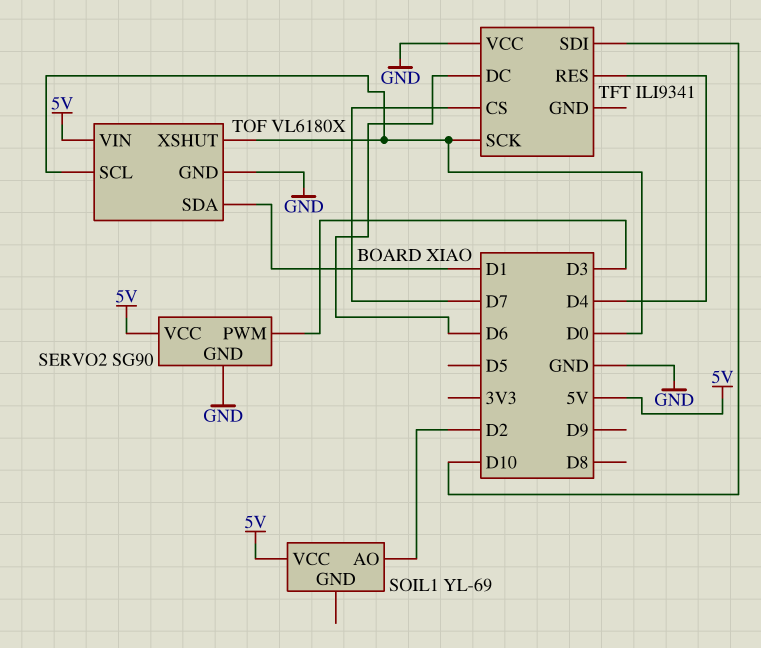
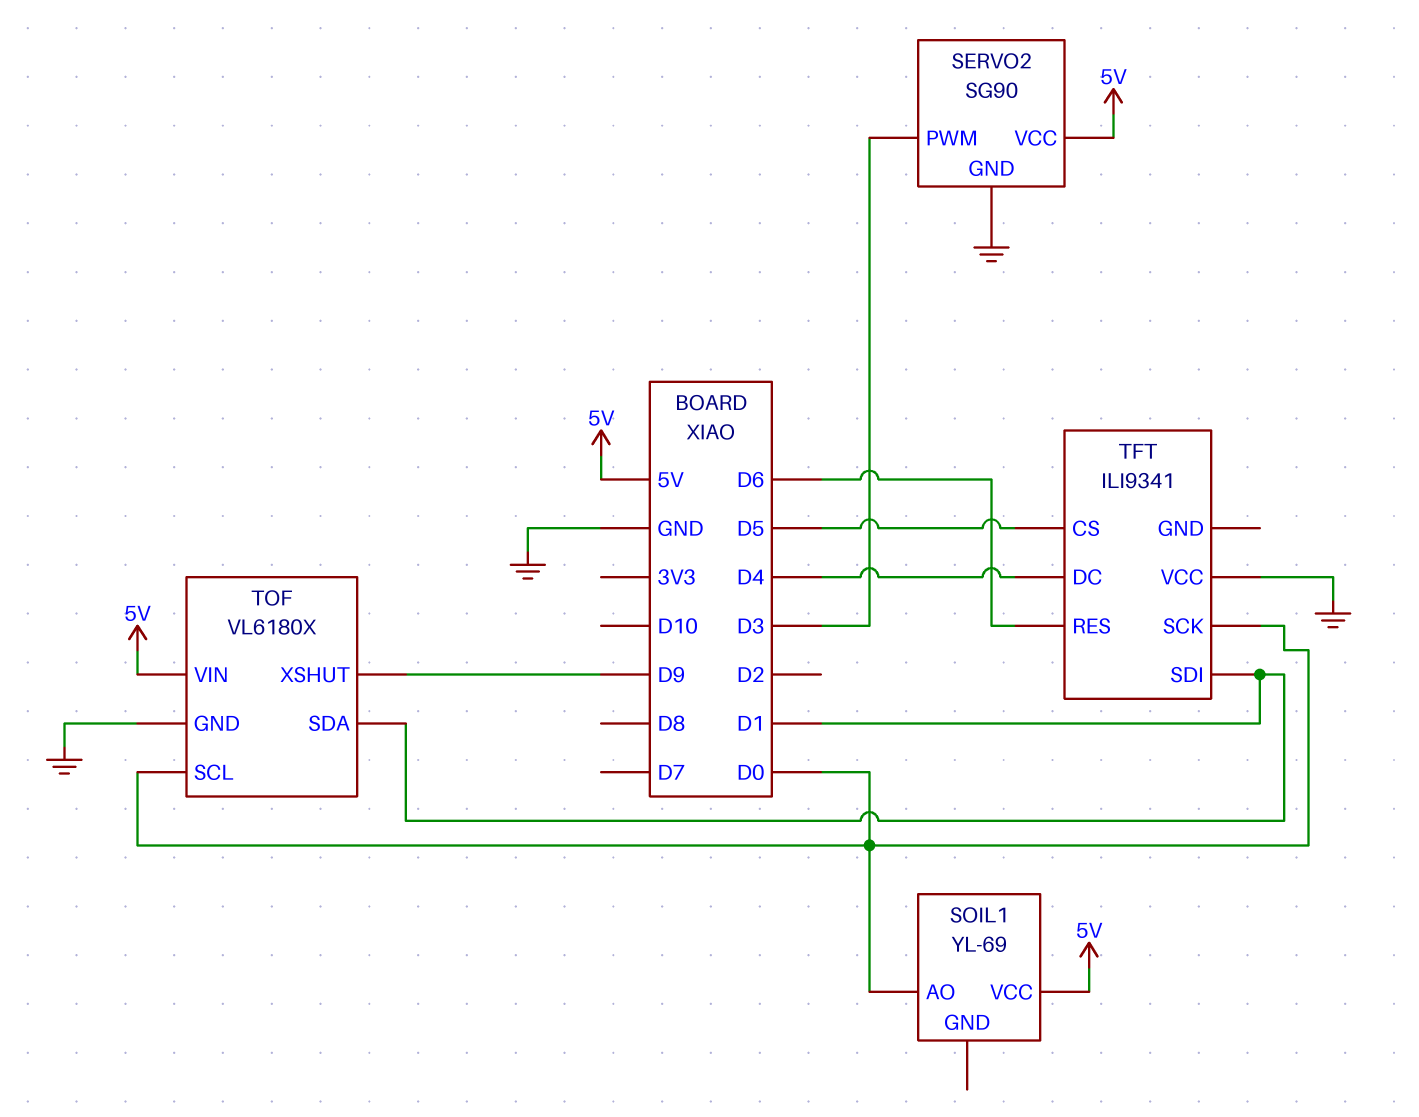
SOIL1 pin AO: D2 -> D0
TFT pin CS: D7 -> D5
TFT pin DC: D6 -> D4
TFT pin RES: D4 -> D6
TFT pin SDI: D10 -> D1
TOF pin XSHUT: D0 -> D9

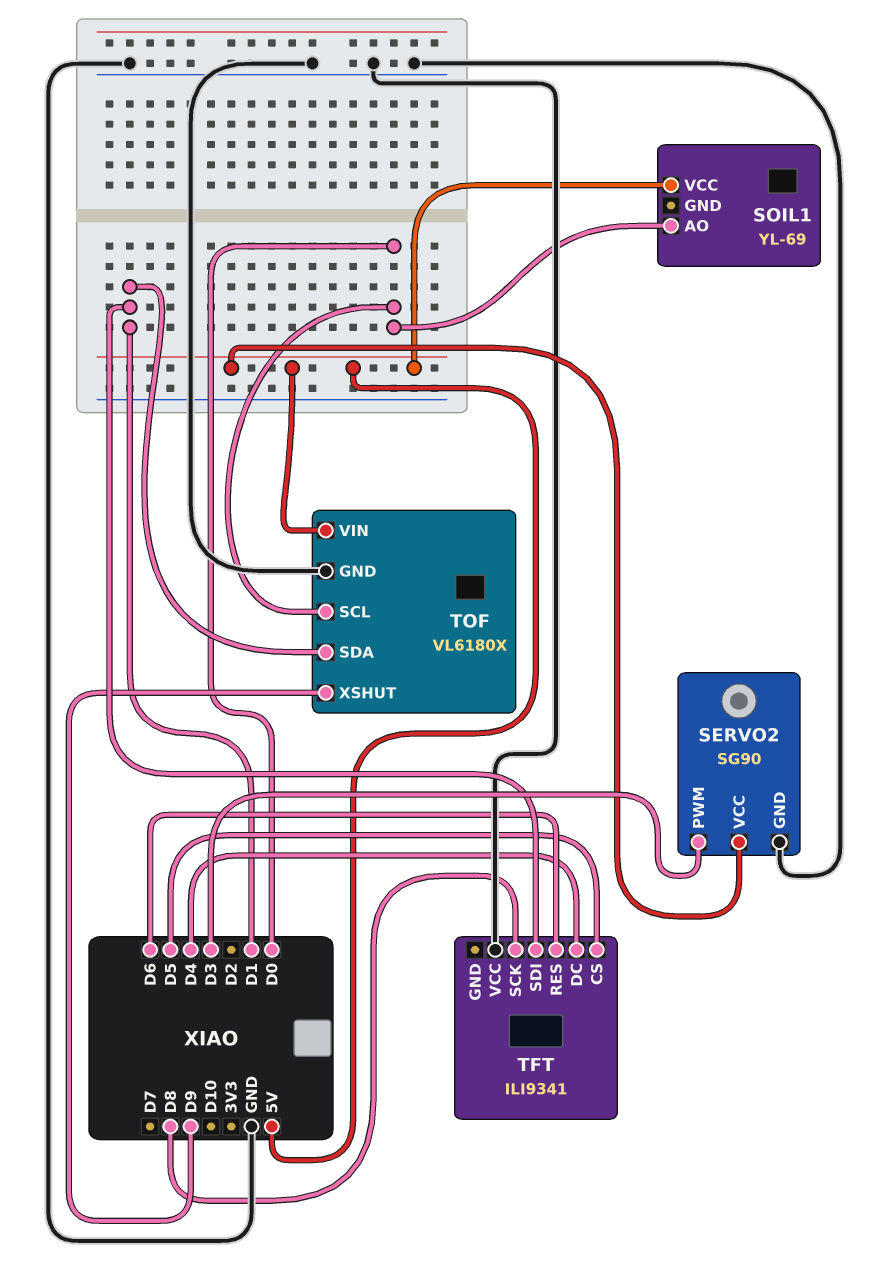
TFT pin SCK: D0 -> D8

